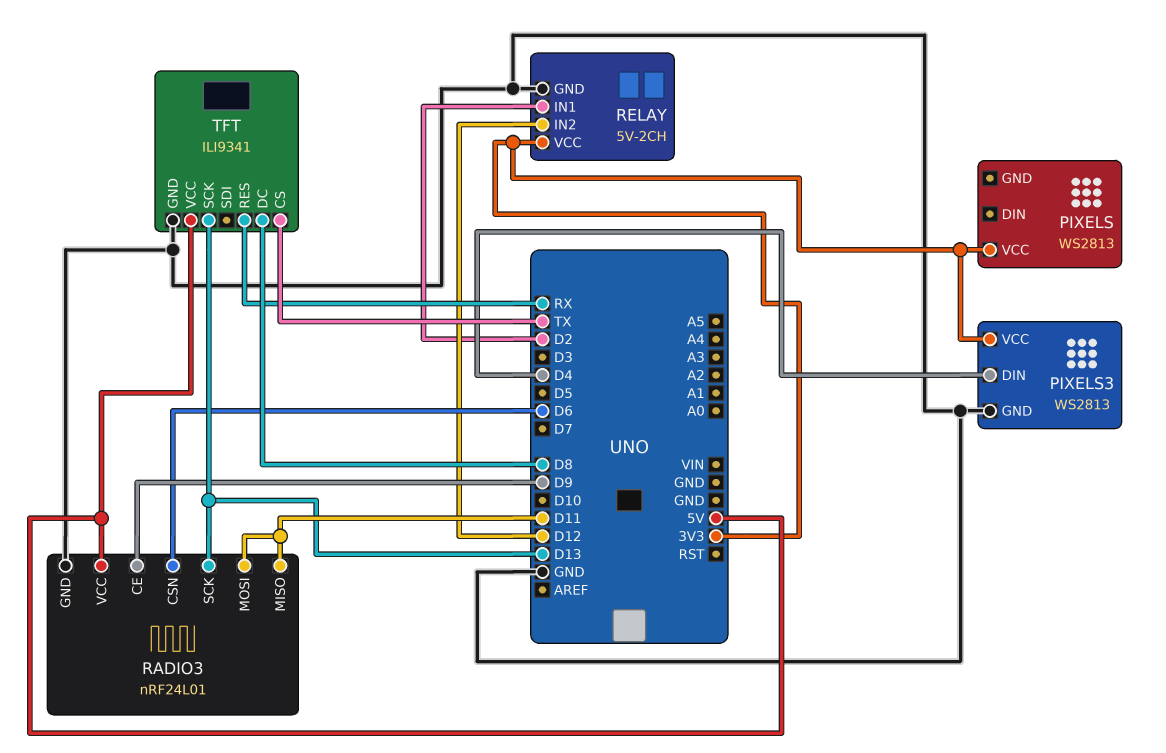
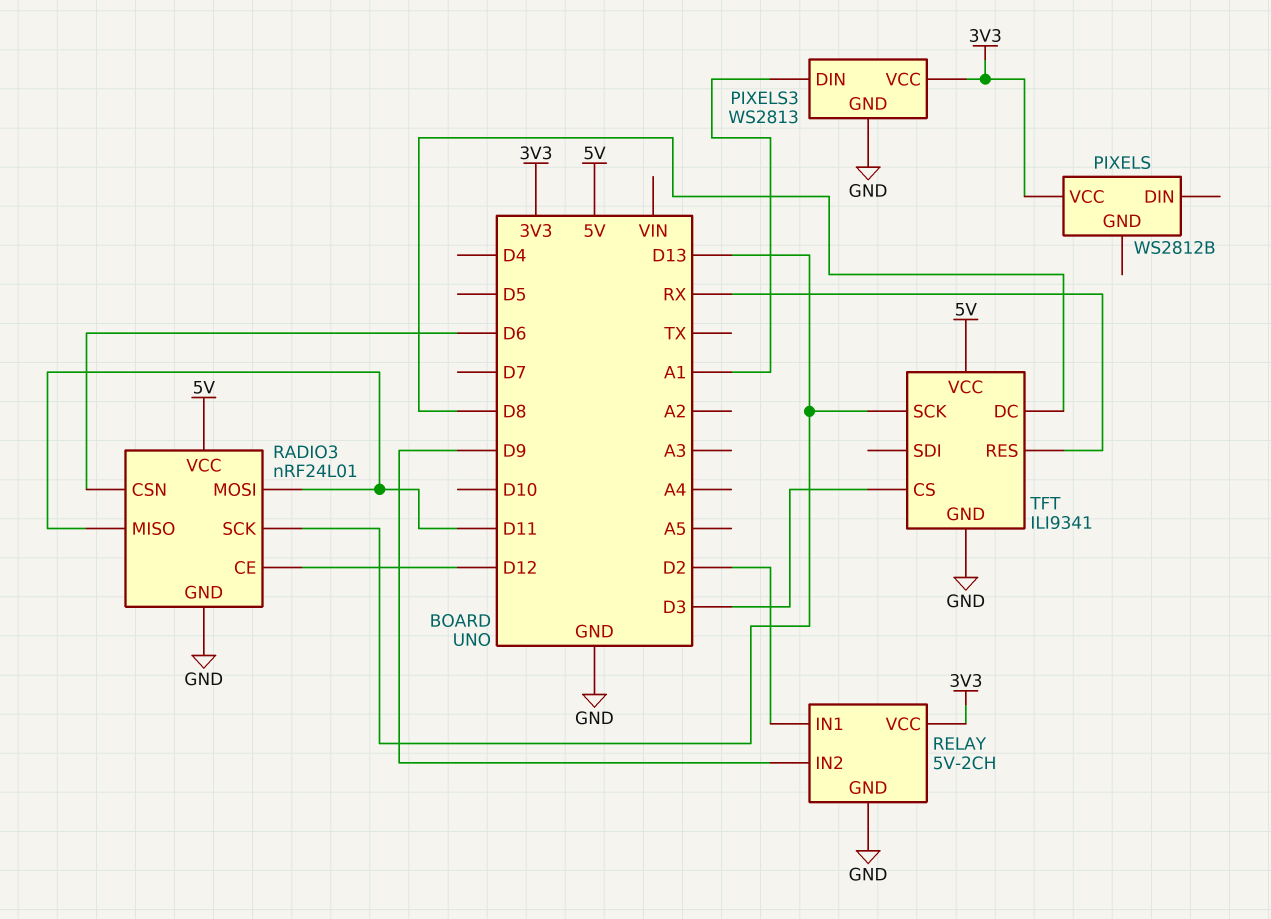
PIXELS: WS2813 -> WS2812B
PIXELS3 pin DIN: D4 -> A1
RADIO3 pin CE: D9 -> D12
RELAY pin IN2: D12 -> D9
TFT pin CS: TX -> D3

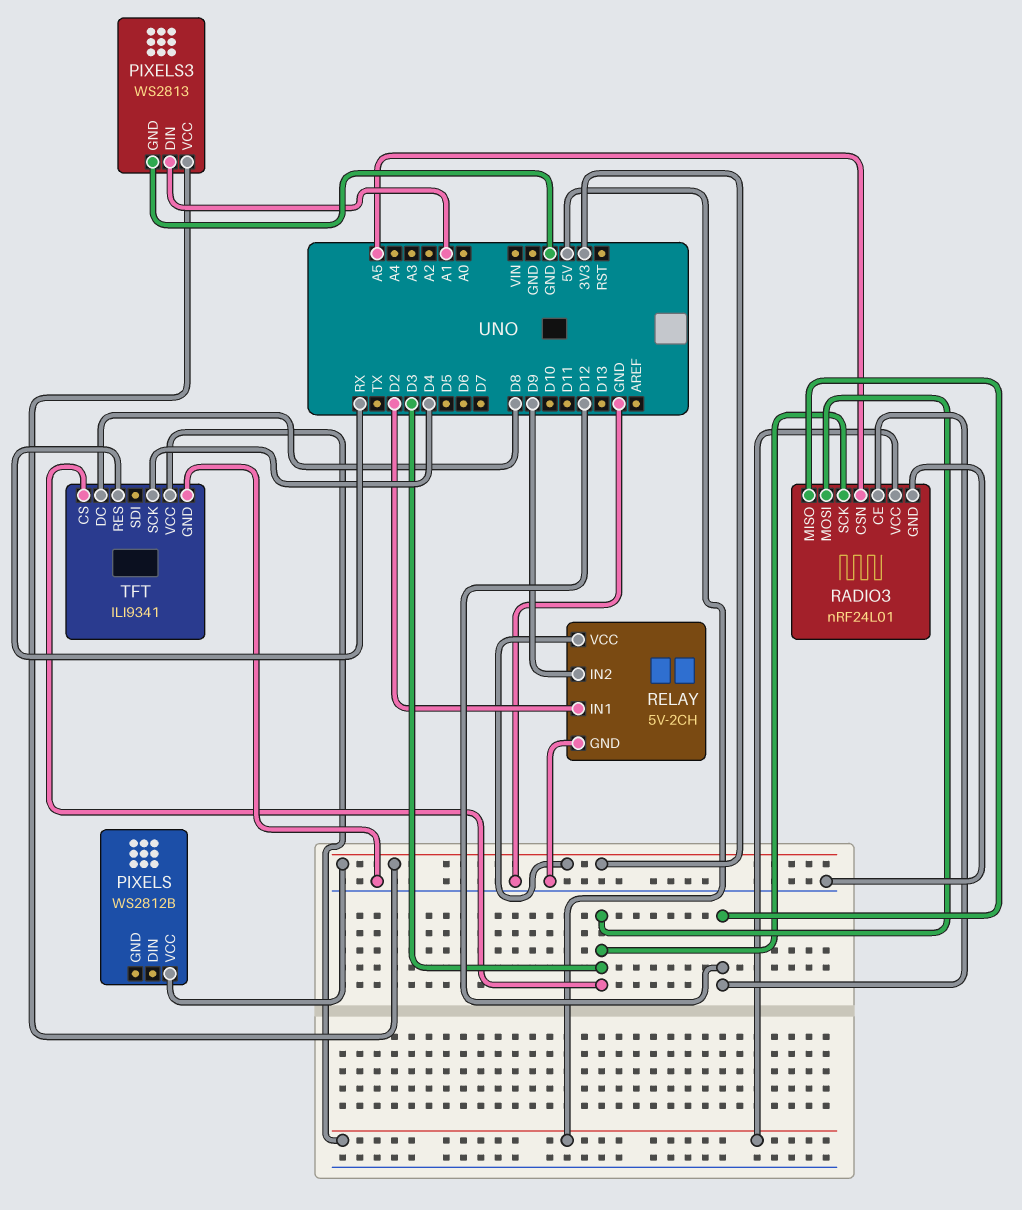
RADIO3 pin CSN: D6 -> A5
RADIO3 pin MISO: D11 -> D12
RADIO3 pin MOSI: D11 -> D3
RADIO3 pin SCK: D13 -> D3
TFT pin SCK: D13 -> D4

